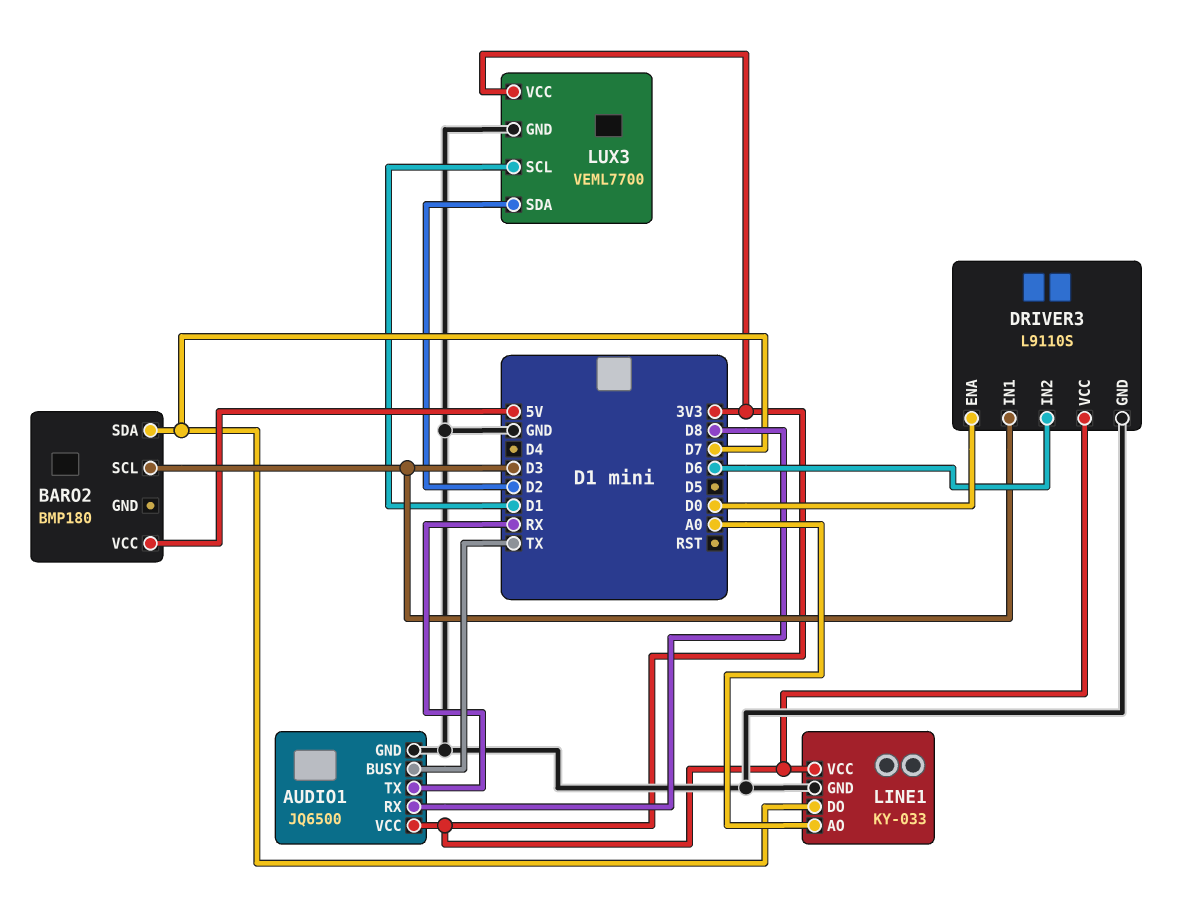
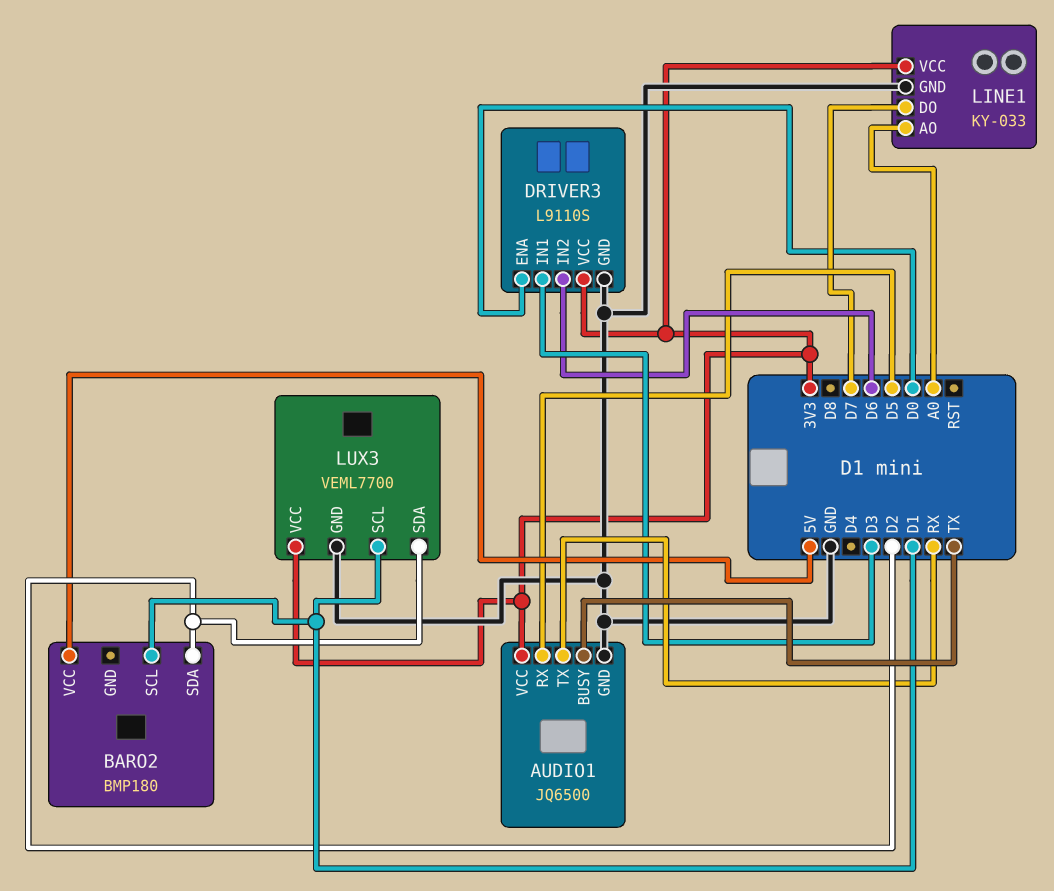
AUDIO1 pin RX: D8 -> D5
BARO2 pin SCL: D3 -> D1
BARO2 pin SDA: D7 -> D2

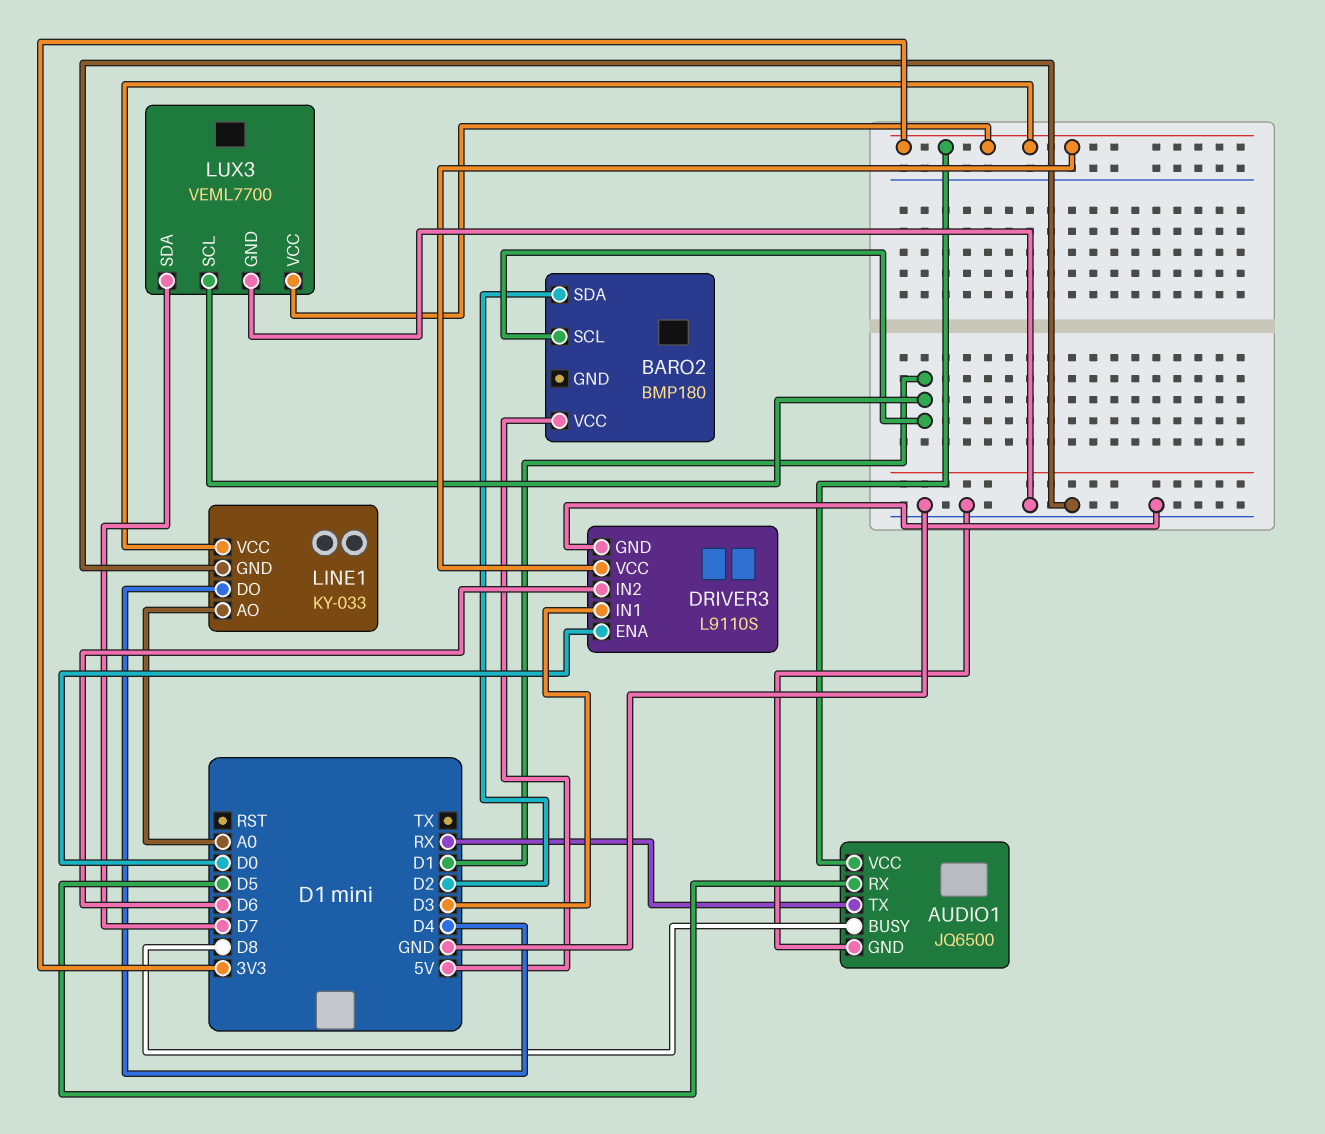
AUDIO1 pin BUSY: TX -> D8
LINE1 pin DO: D7 -> D4
LUX3 pin SDA: D2 -> D7

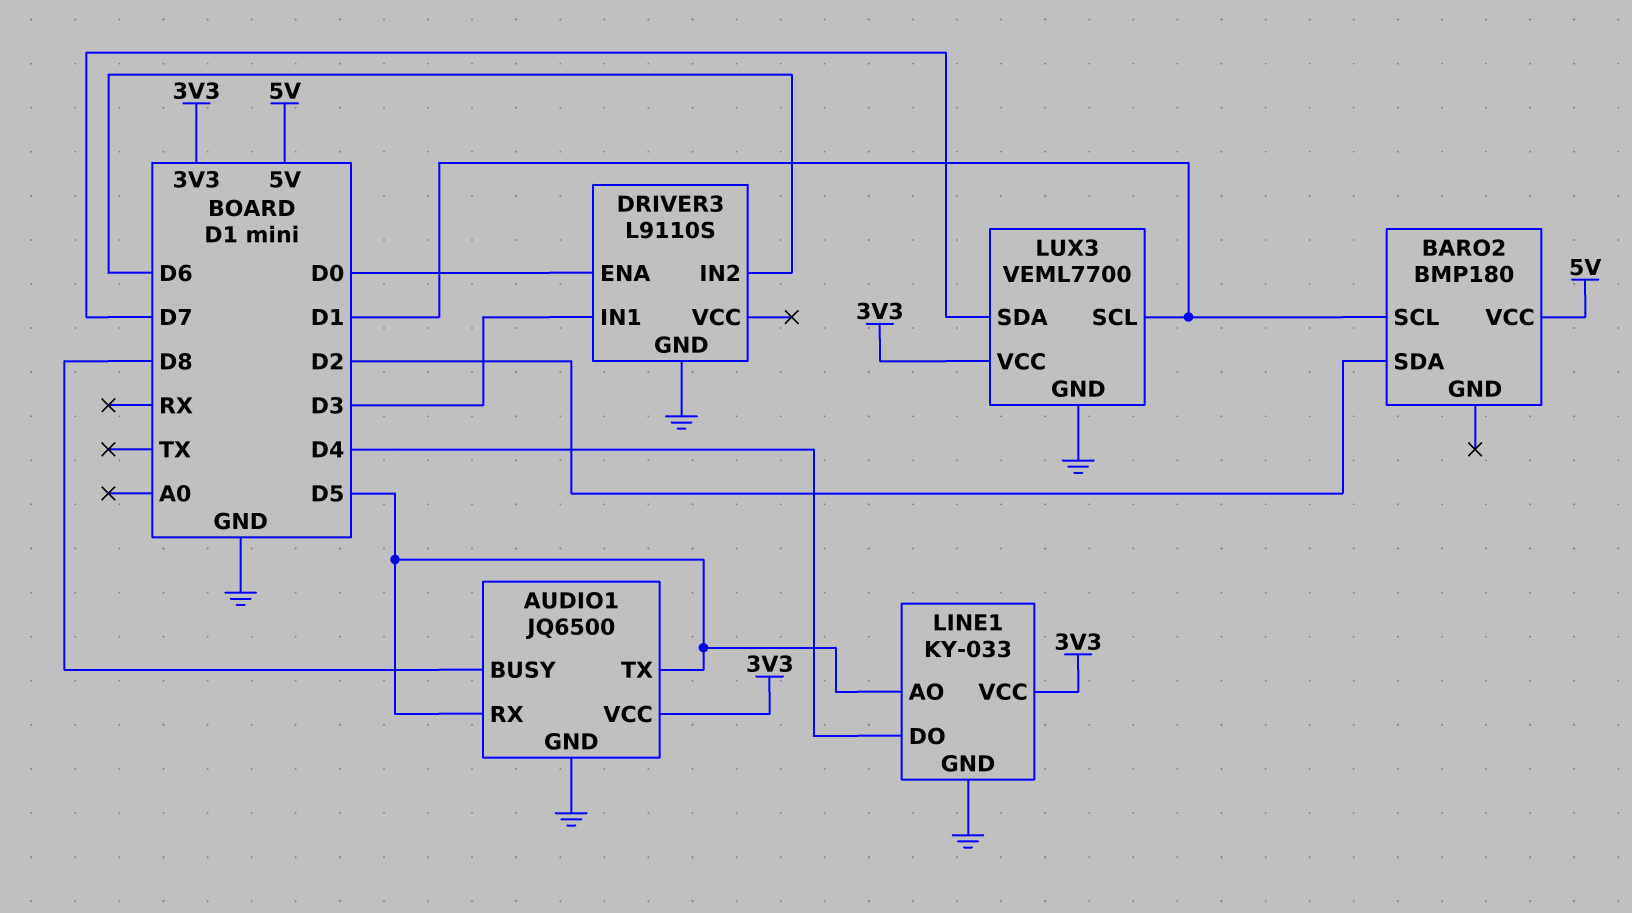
AUDIO1 pin TX: RX -> D5
DRIVER3 pin VCC: 3V3 -> none
LINE1 pin AO: A0 -> D5

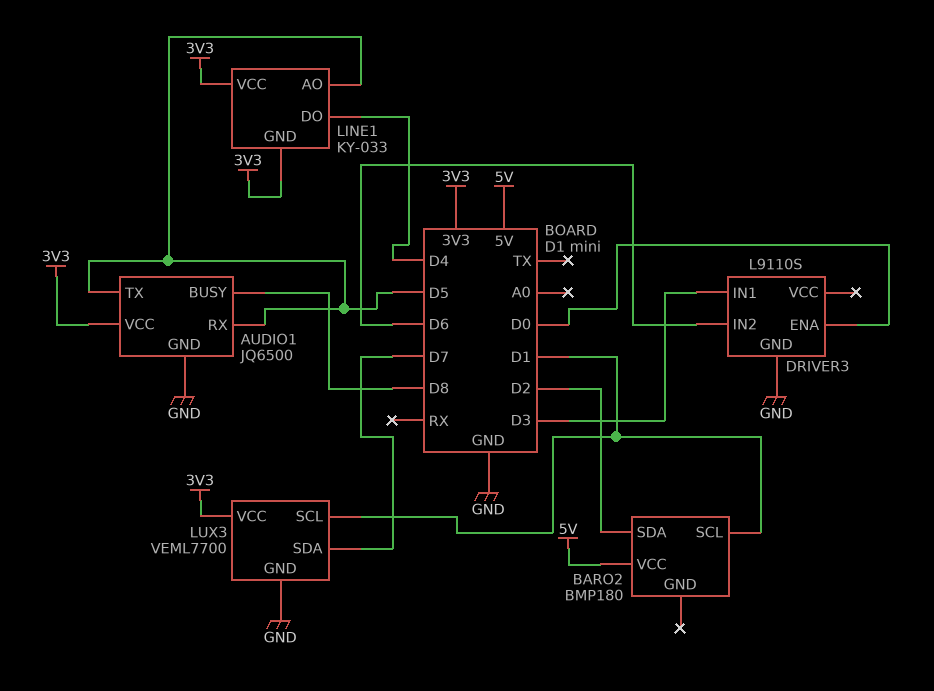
LINE1 pin GND: GND -> 3V3

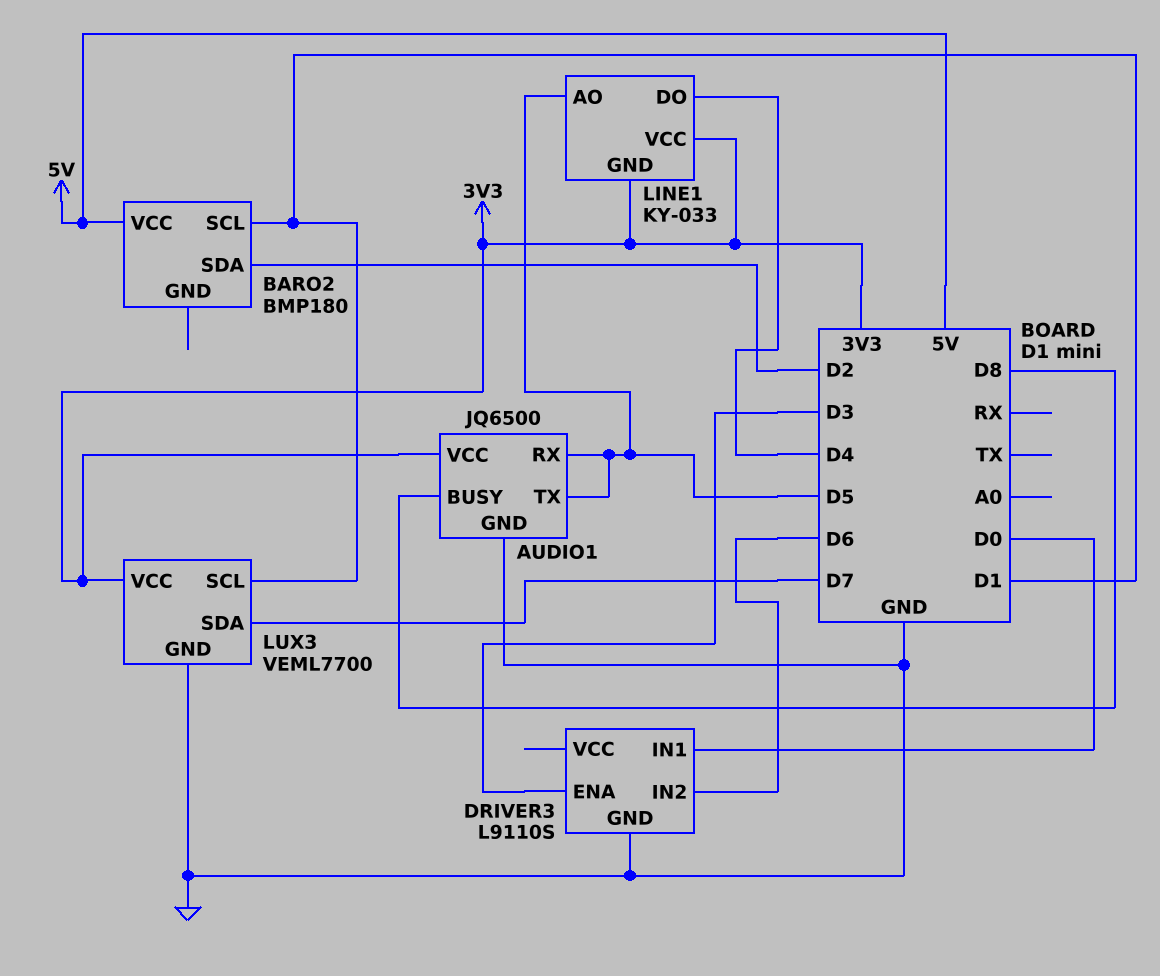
DRIVER3 pin ENA: D0 -> D3
DRIVER3 pin IN1: D3 -> D0

